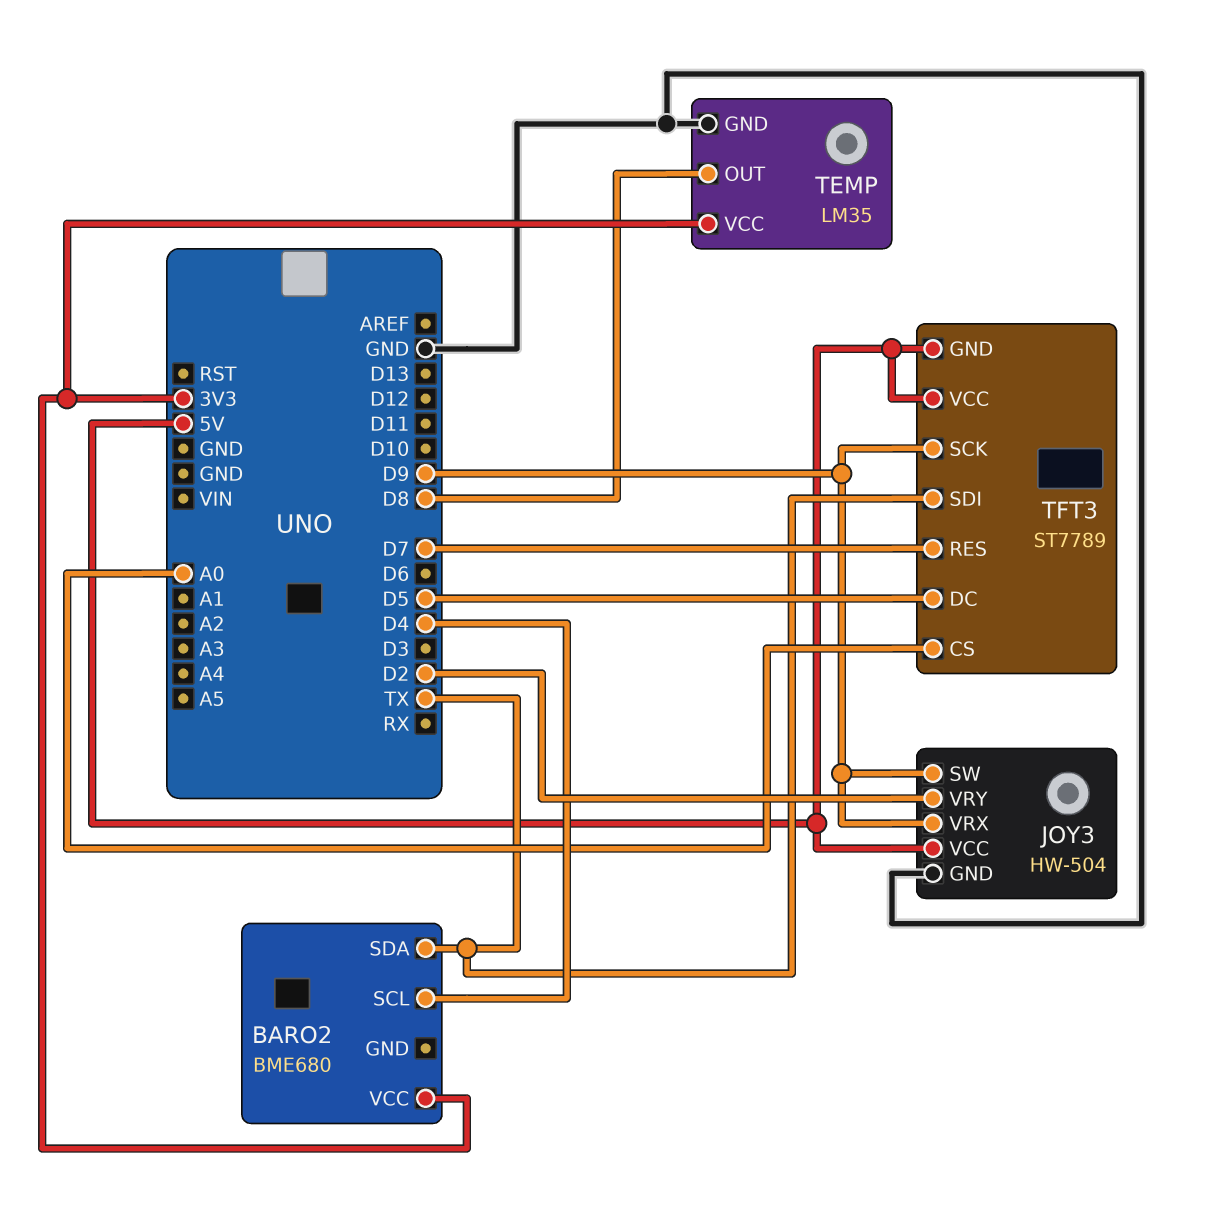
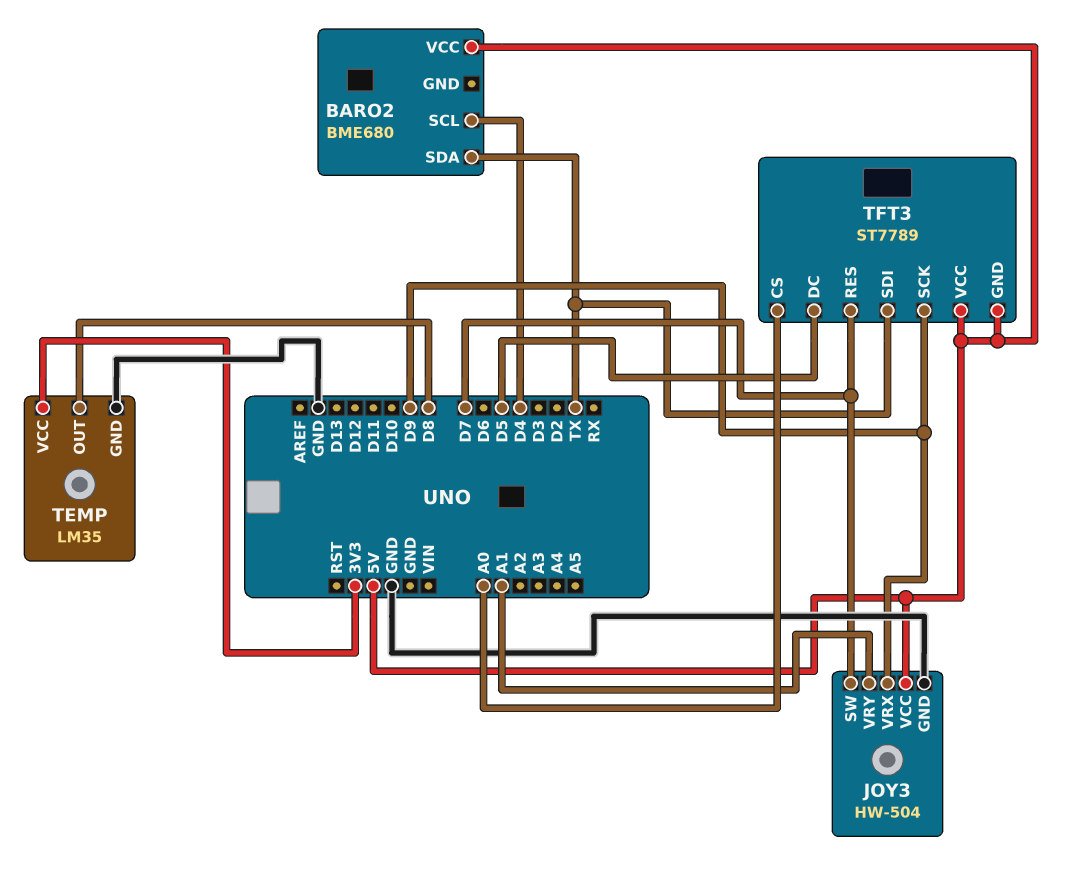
BARO2 pin VCC: 3V3 -> 5V
JOY3 pin SW: D9 -> D7
JOY3 pin VRY: D2 -> A1

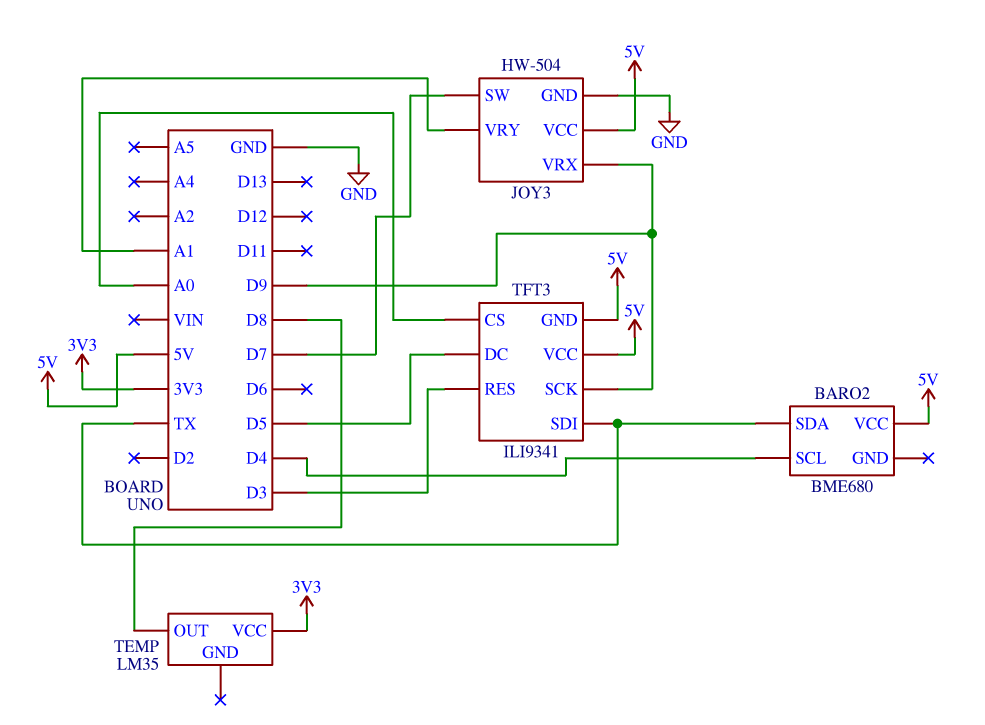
TEMP pin GND: GND -> none
TFT3: ST7789 -> ILI9341
TFT3 pin RES: D7 -> D3

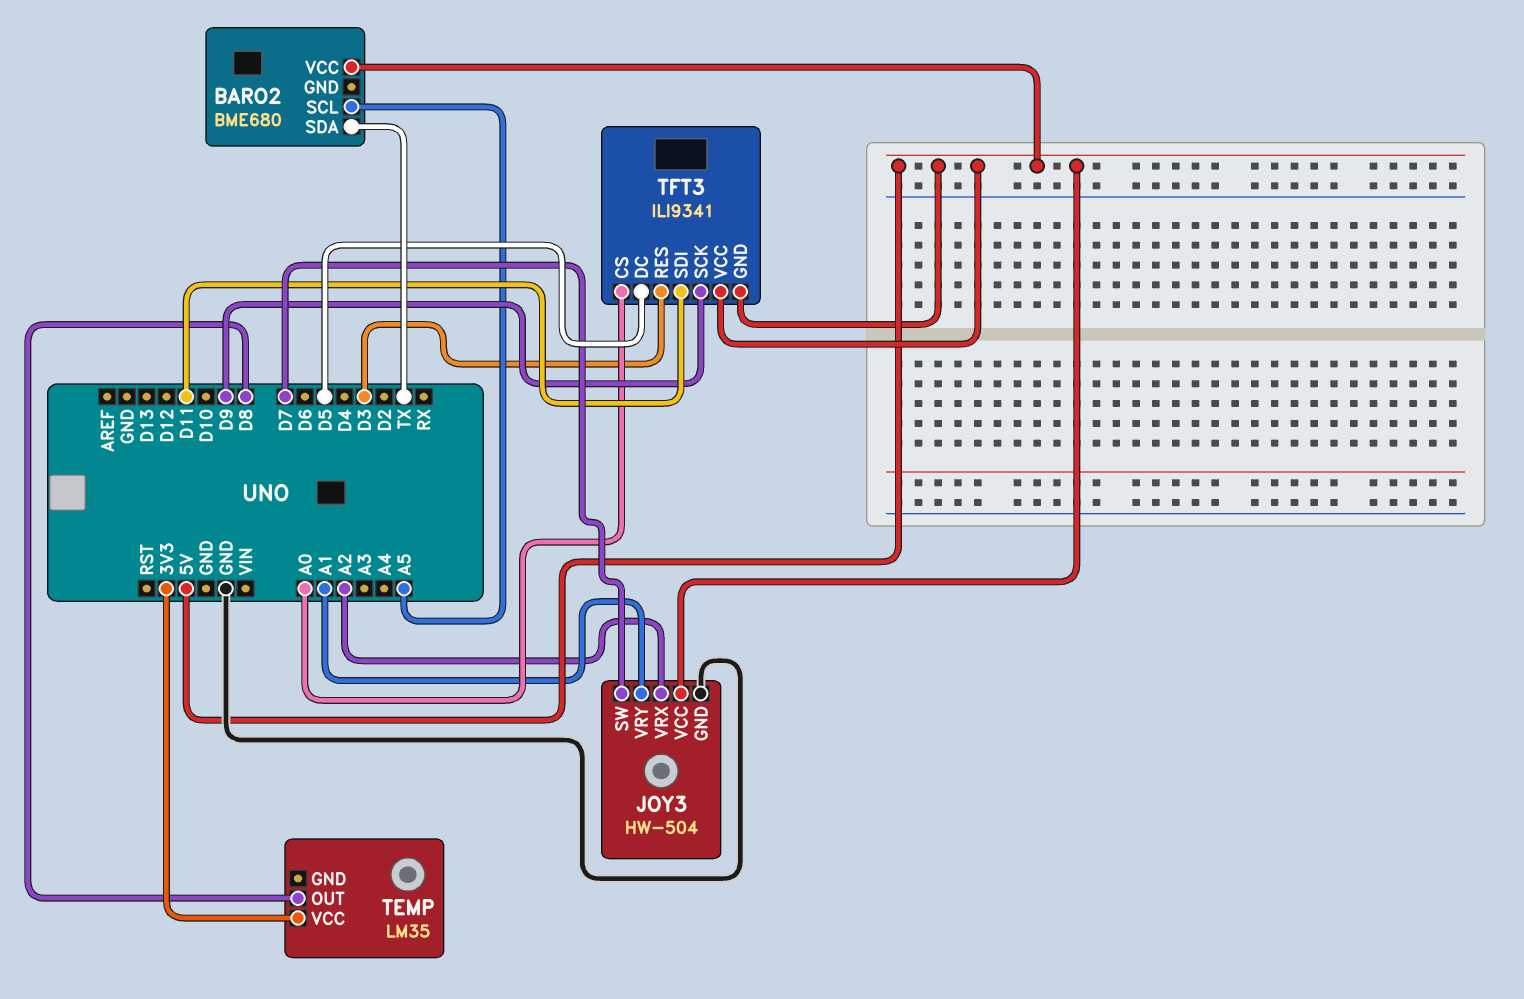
BARO2 pin SCL: D4 -> A5
JOY3 pin VRX: D9 -> A2
TFT3 pin SDI: TX -> D11

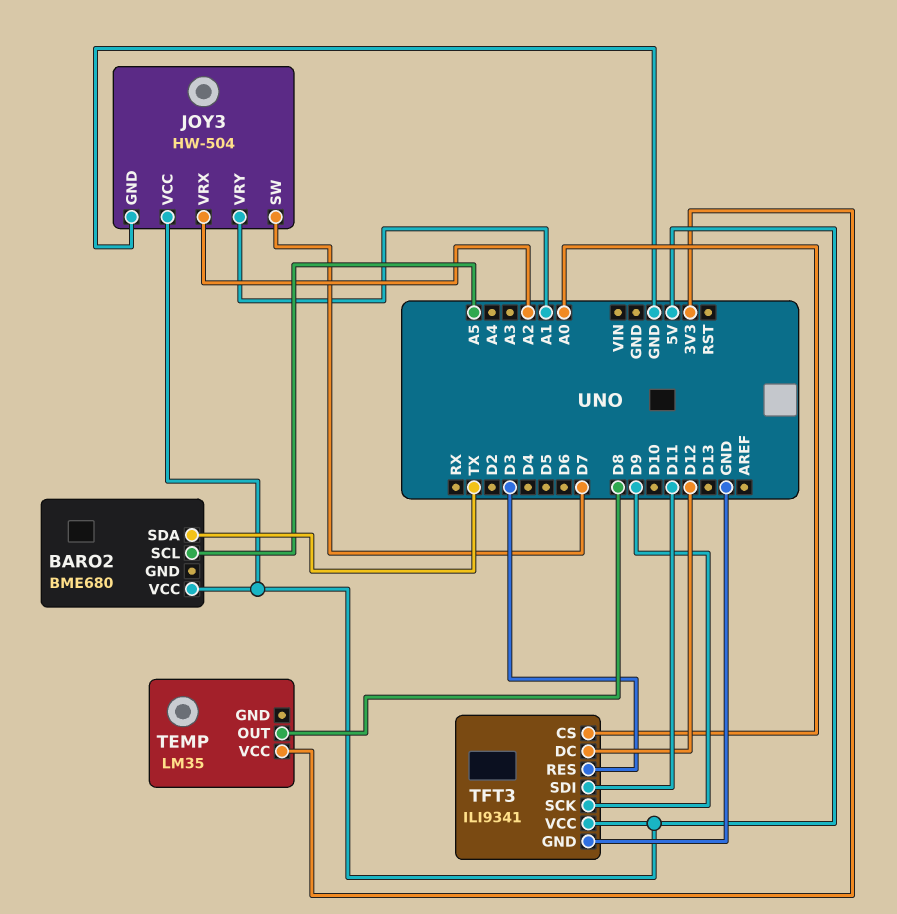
TFT3 pin DC: D5 -> D12
TFT3 pin GND: 5V -> GND

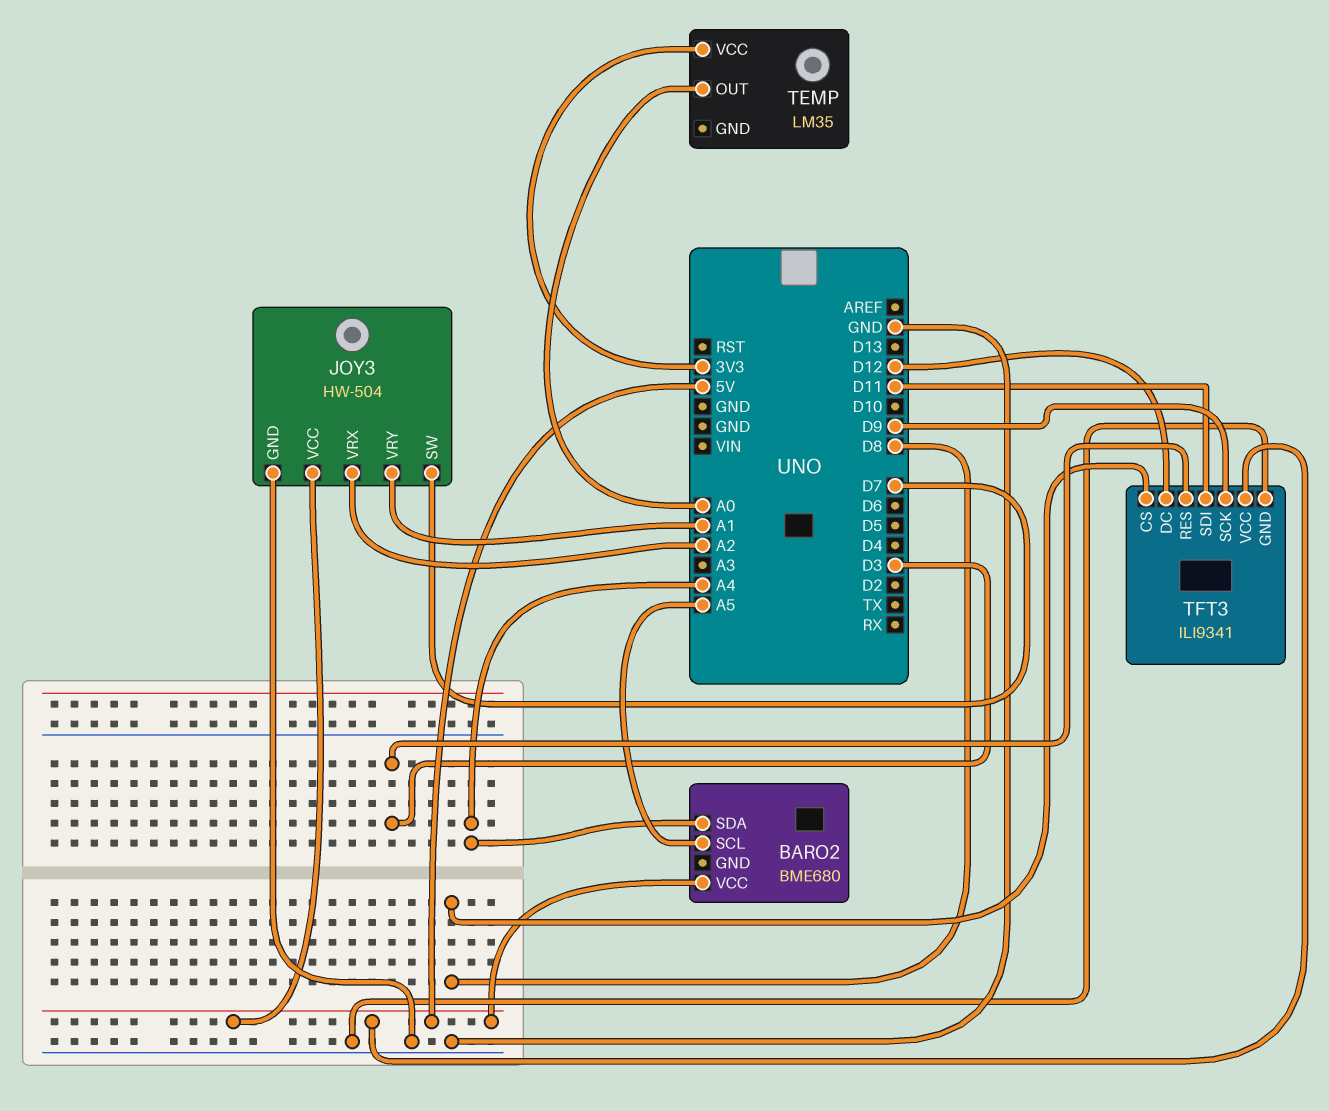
BARO2 pin SDA: TX -> A4
TEMP pin OUT: D8 -> A0
TFT3 pin CS: A0 -> D8

